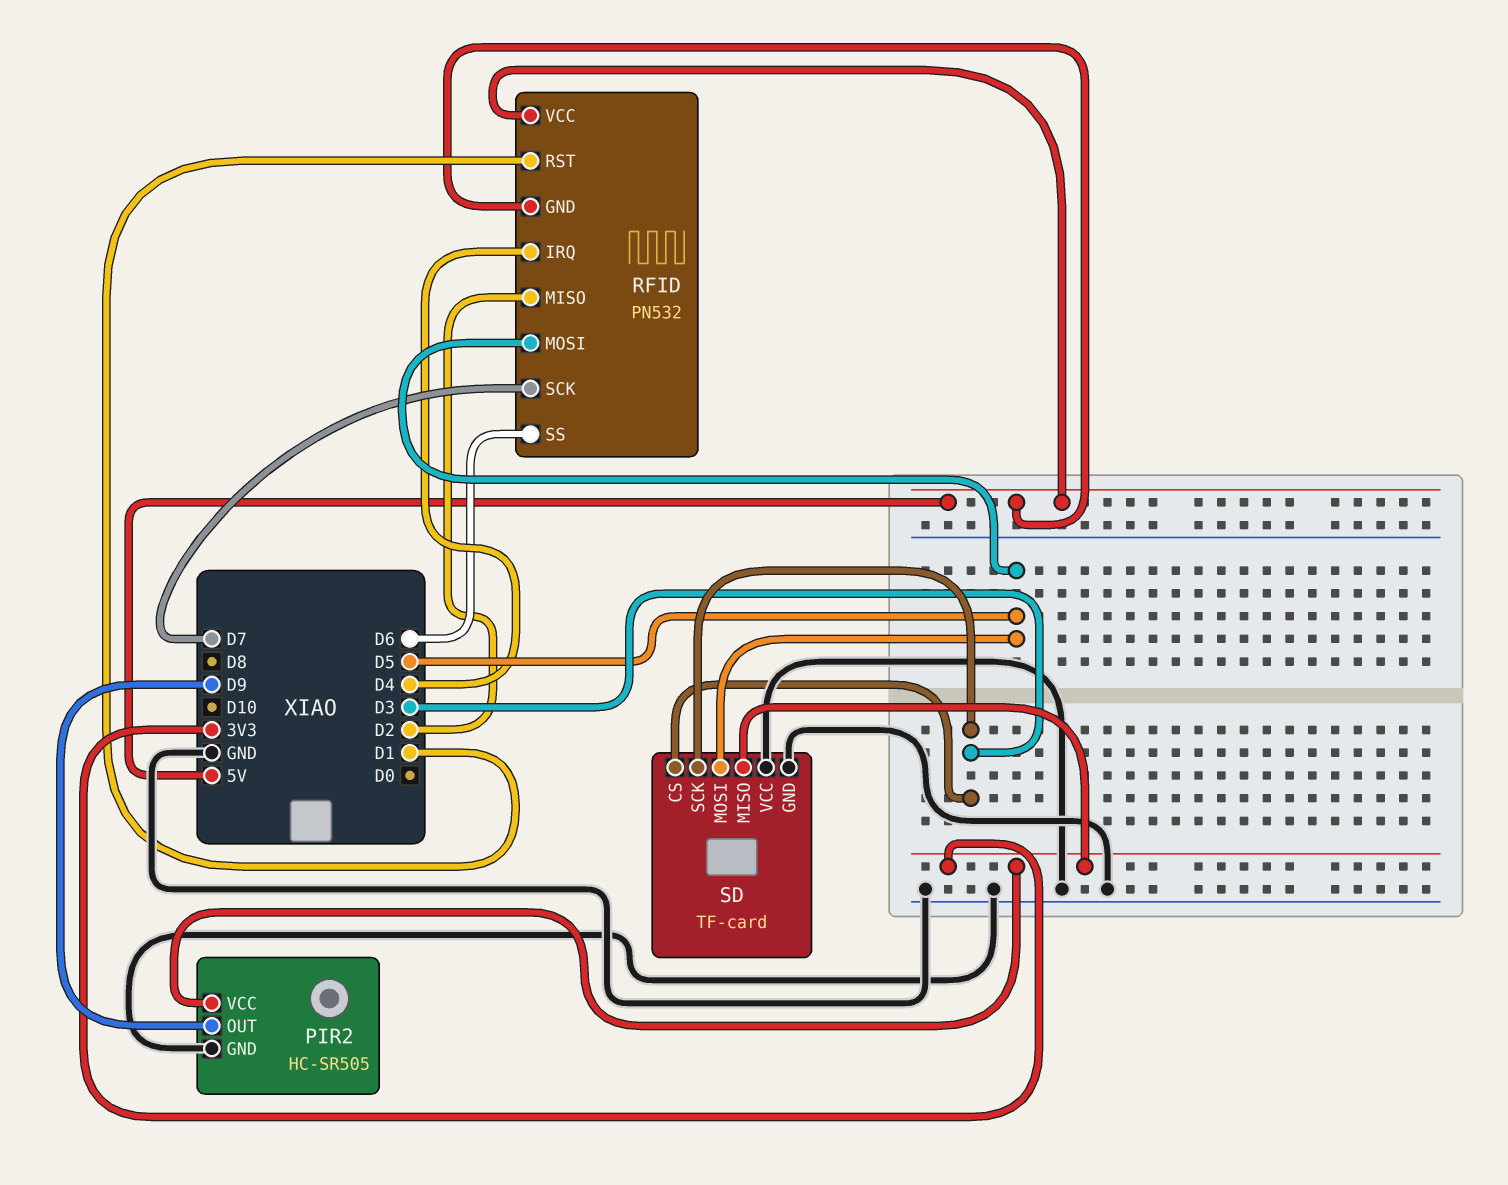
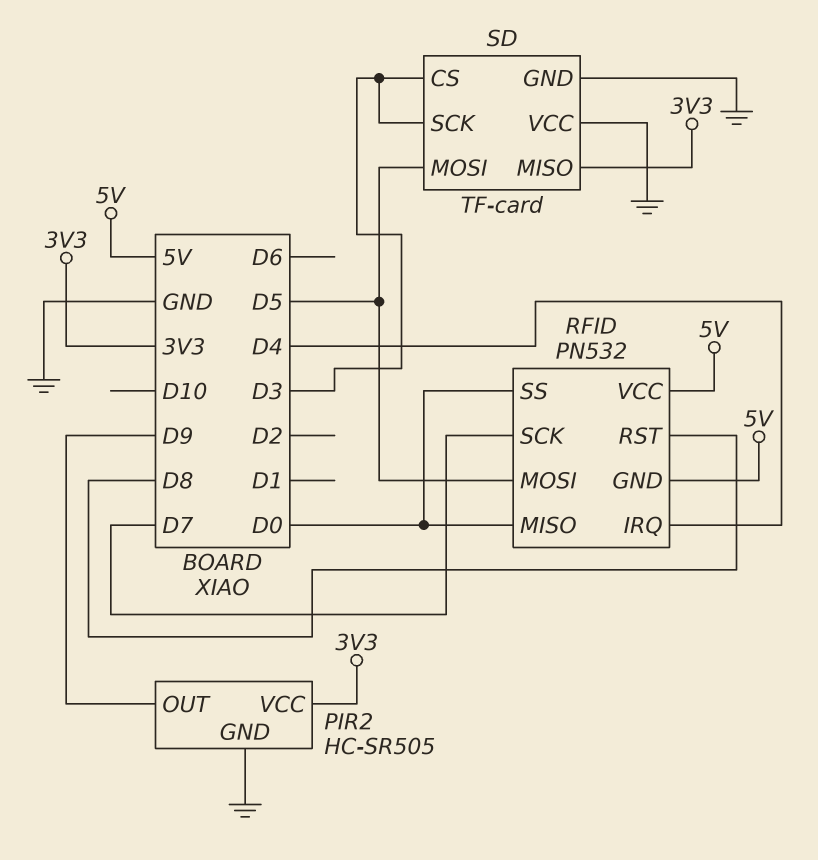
RFID pin MISO: D2 -> D0
RFID pin RST: D1 -> D8
RFID pin SS: D6 -> D0

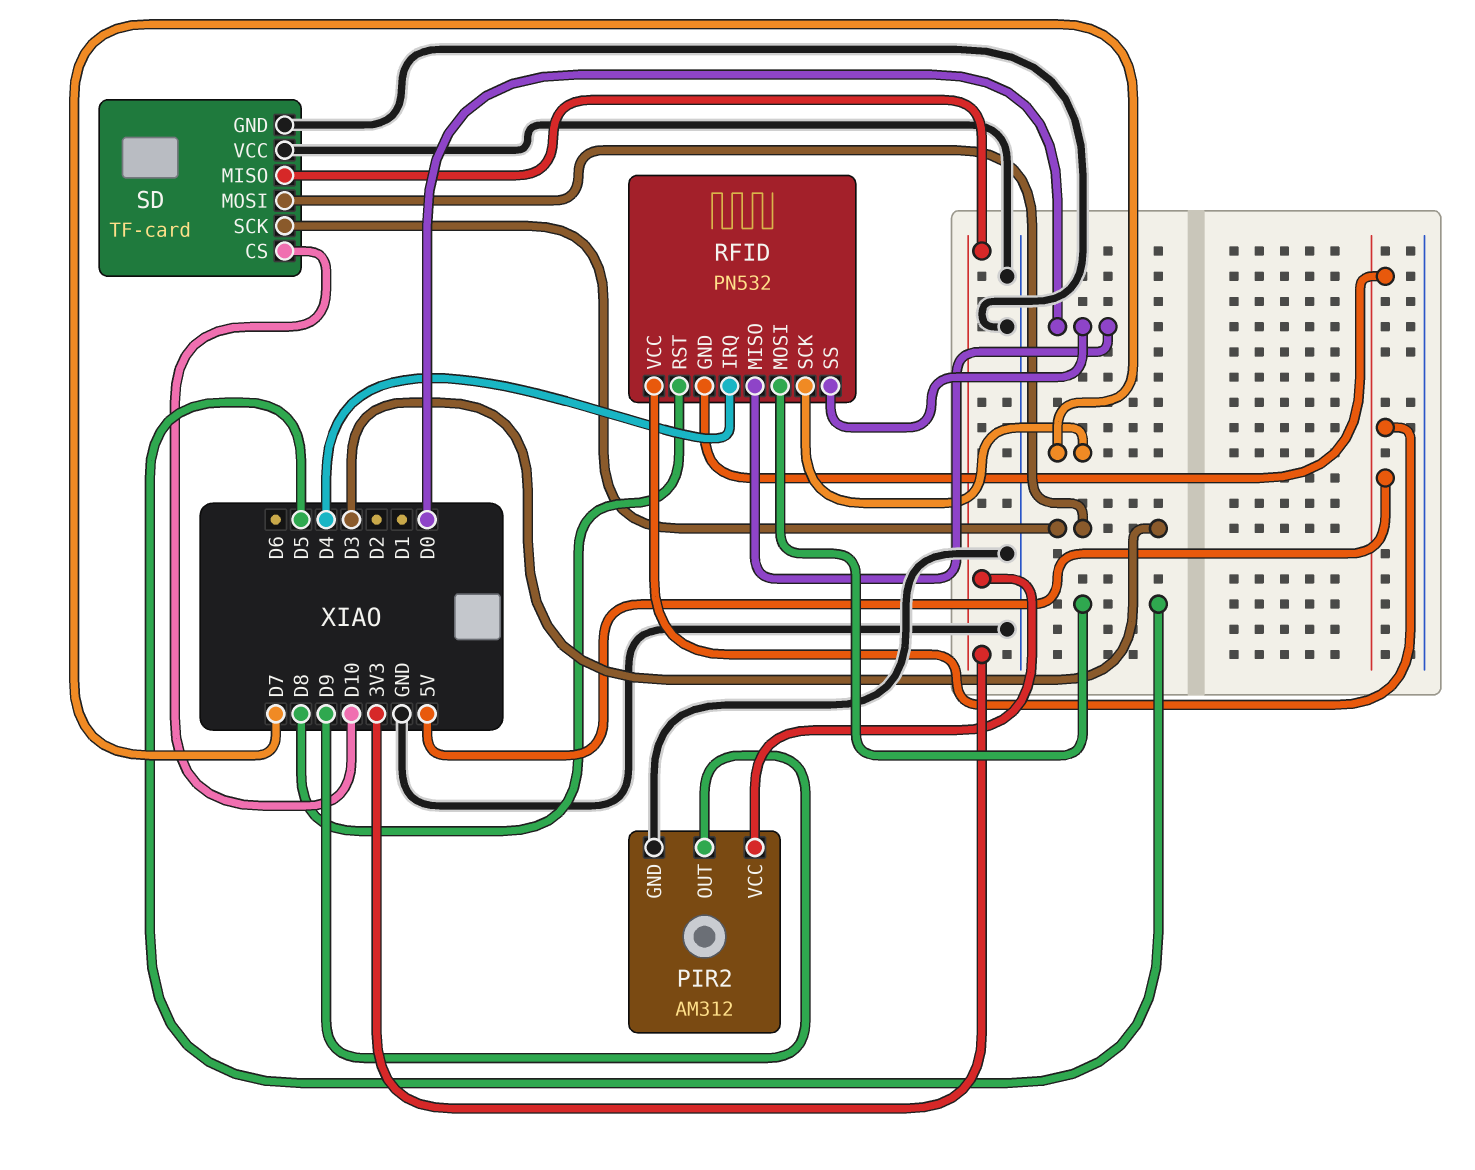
PIR2: HC-SR505 -> AM312
SD pin CS: D3 -> D10
SD pin MOSI: D5 -> D3

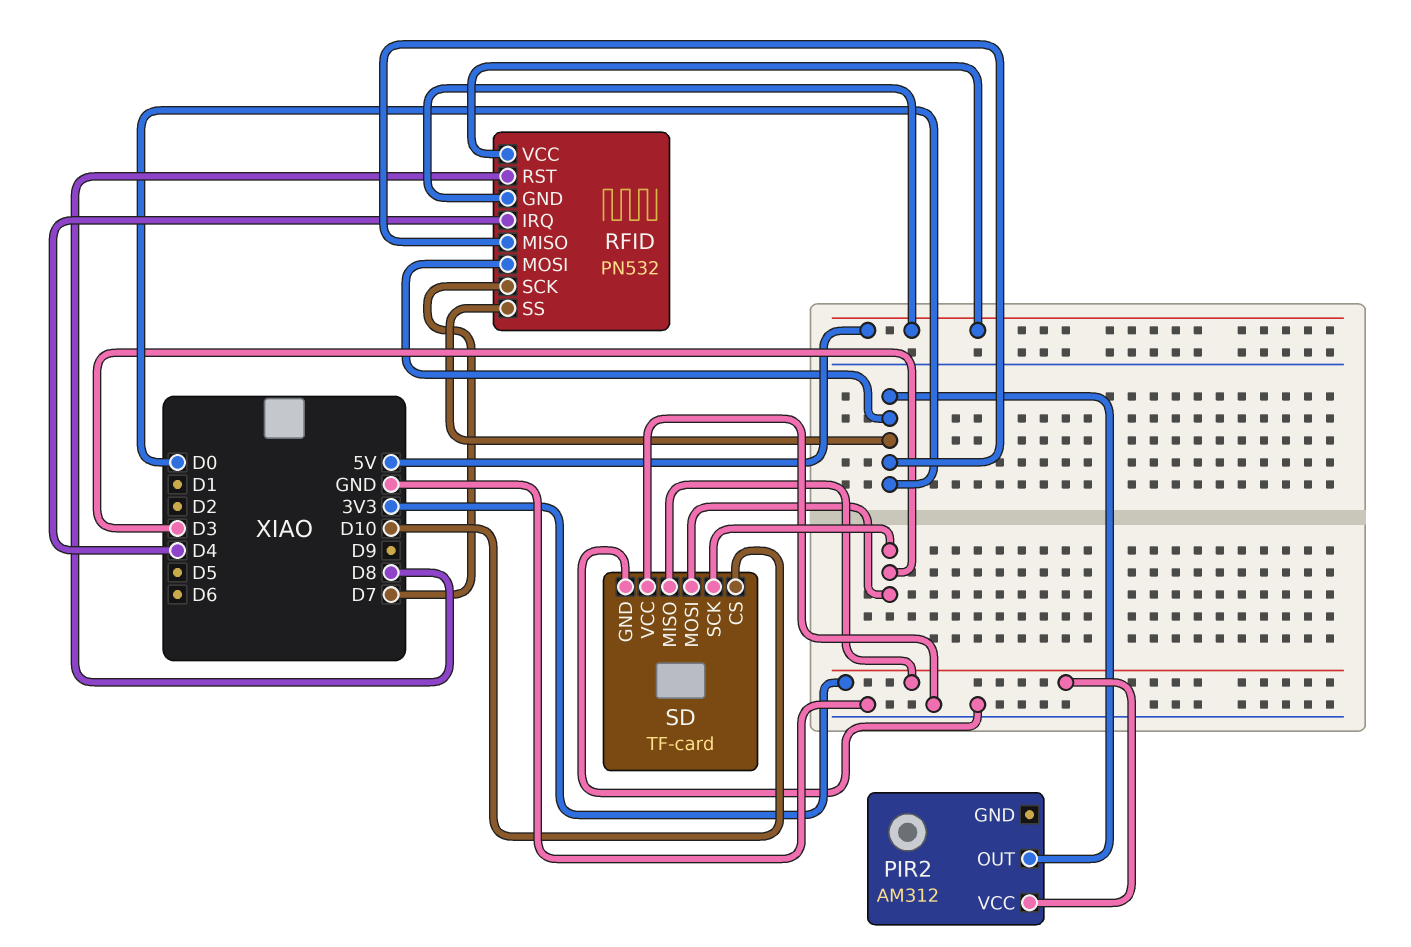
PIR2 pin GND: GND -> none
PIR2 pin OUT: D9 -> D0
RFID pin MOSI: D5 -> D0

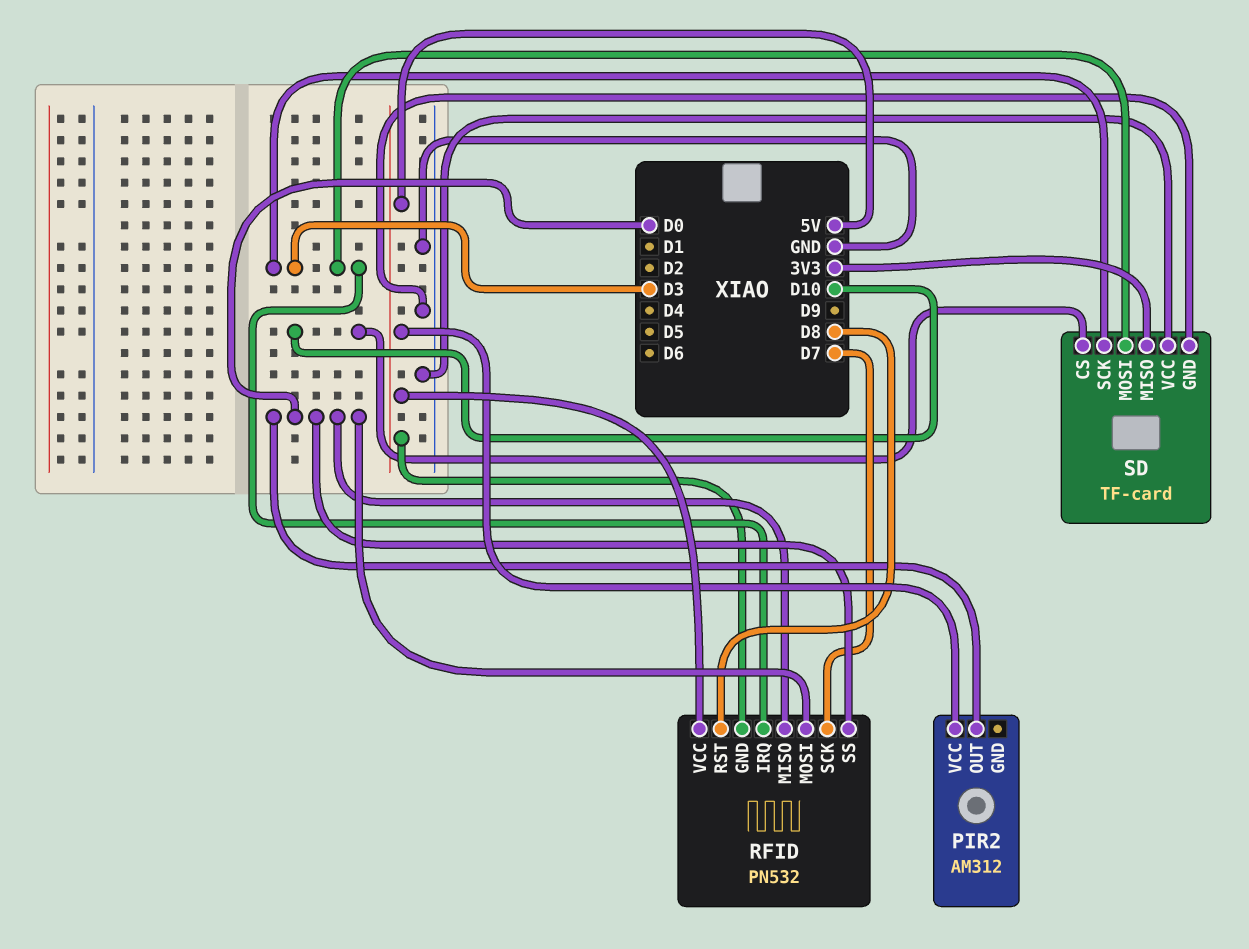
PIR2 pin VCC: 3V3 -> 5V
RFID pin IRQ: D4 -> D3

